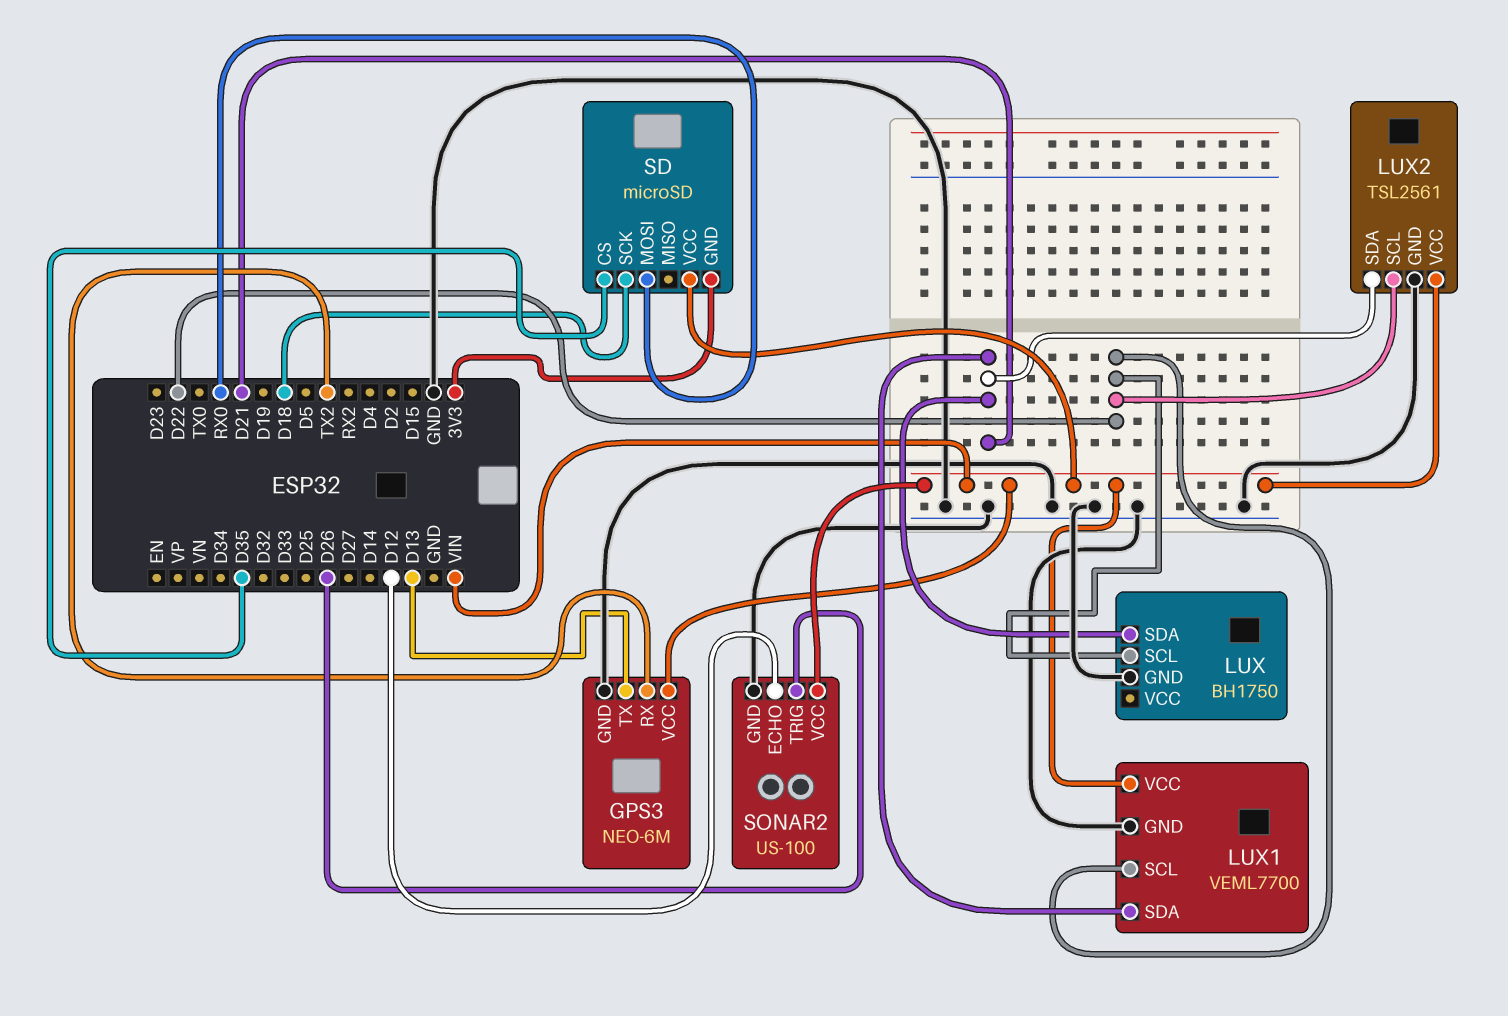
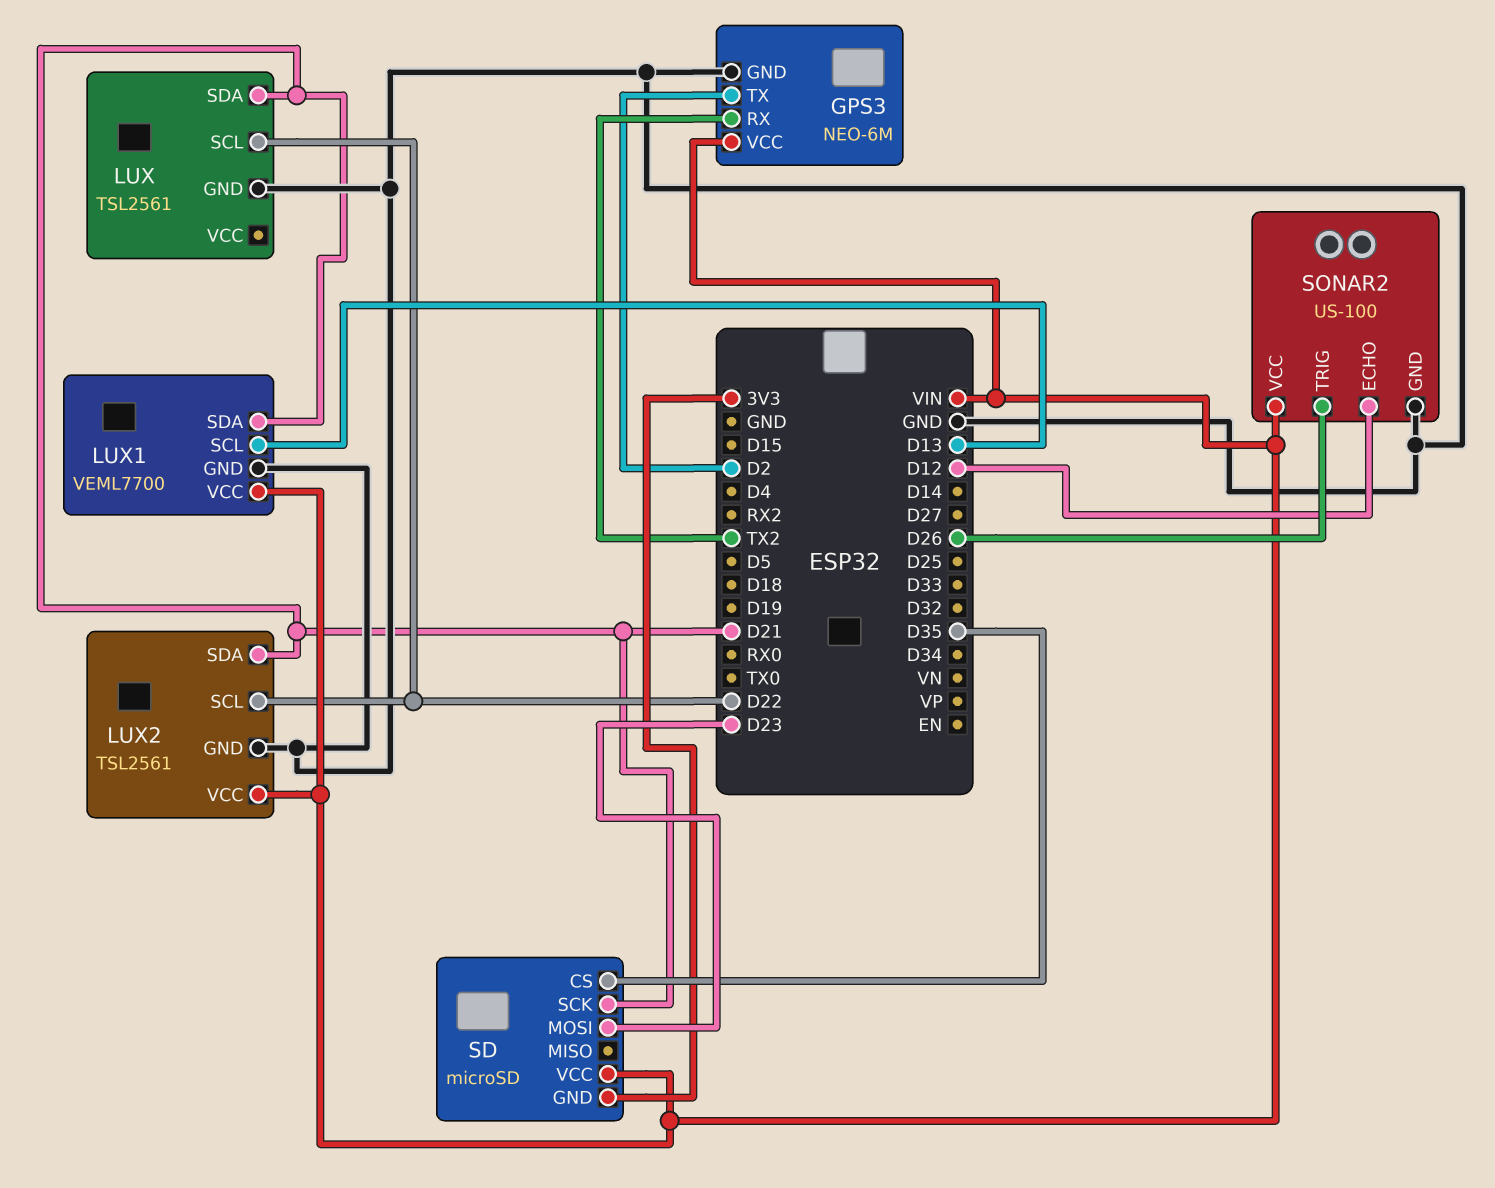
GPS3 pin TX: D13 -> D2
LUX: BH1750 -> TSL2561
LUX1 pin SCL: D22 -> D13
SD pin MOSI: RX0 -> D23
SD pin SCK: D18 -> D21

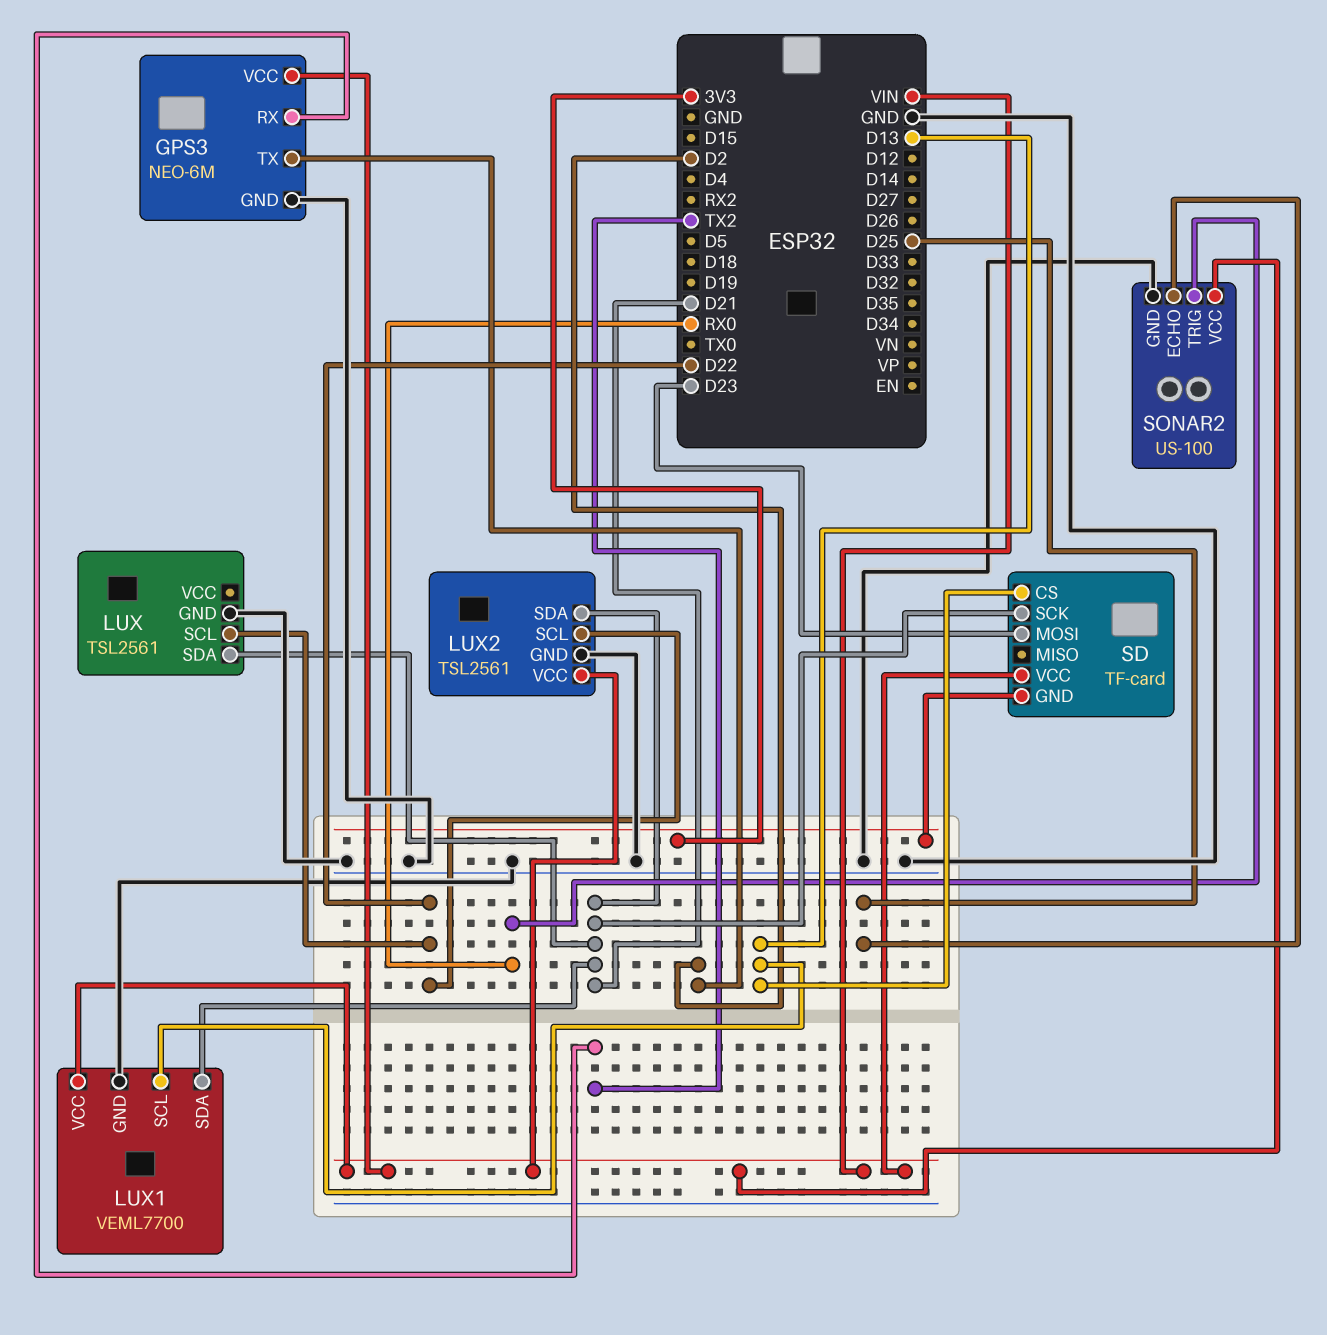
SD: microSD -> TF-card
SD pin CS: D35 -> D13
SONAR2 pin ECHO: D12 -> D25
SONAR2 pin TRIG: D26 -> RX0

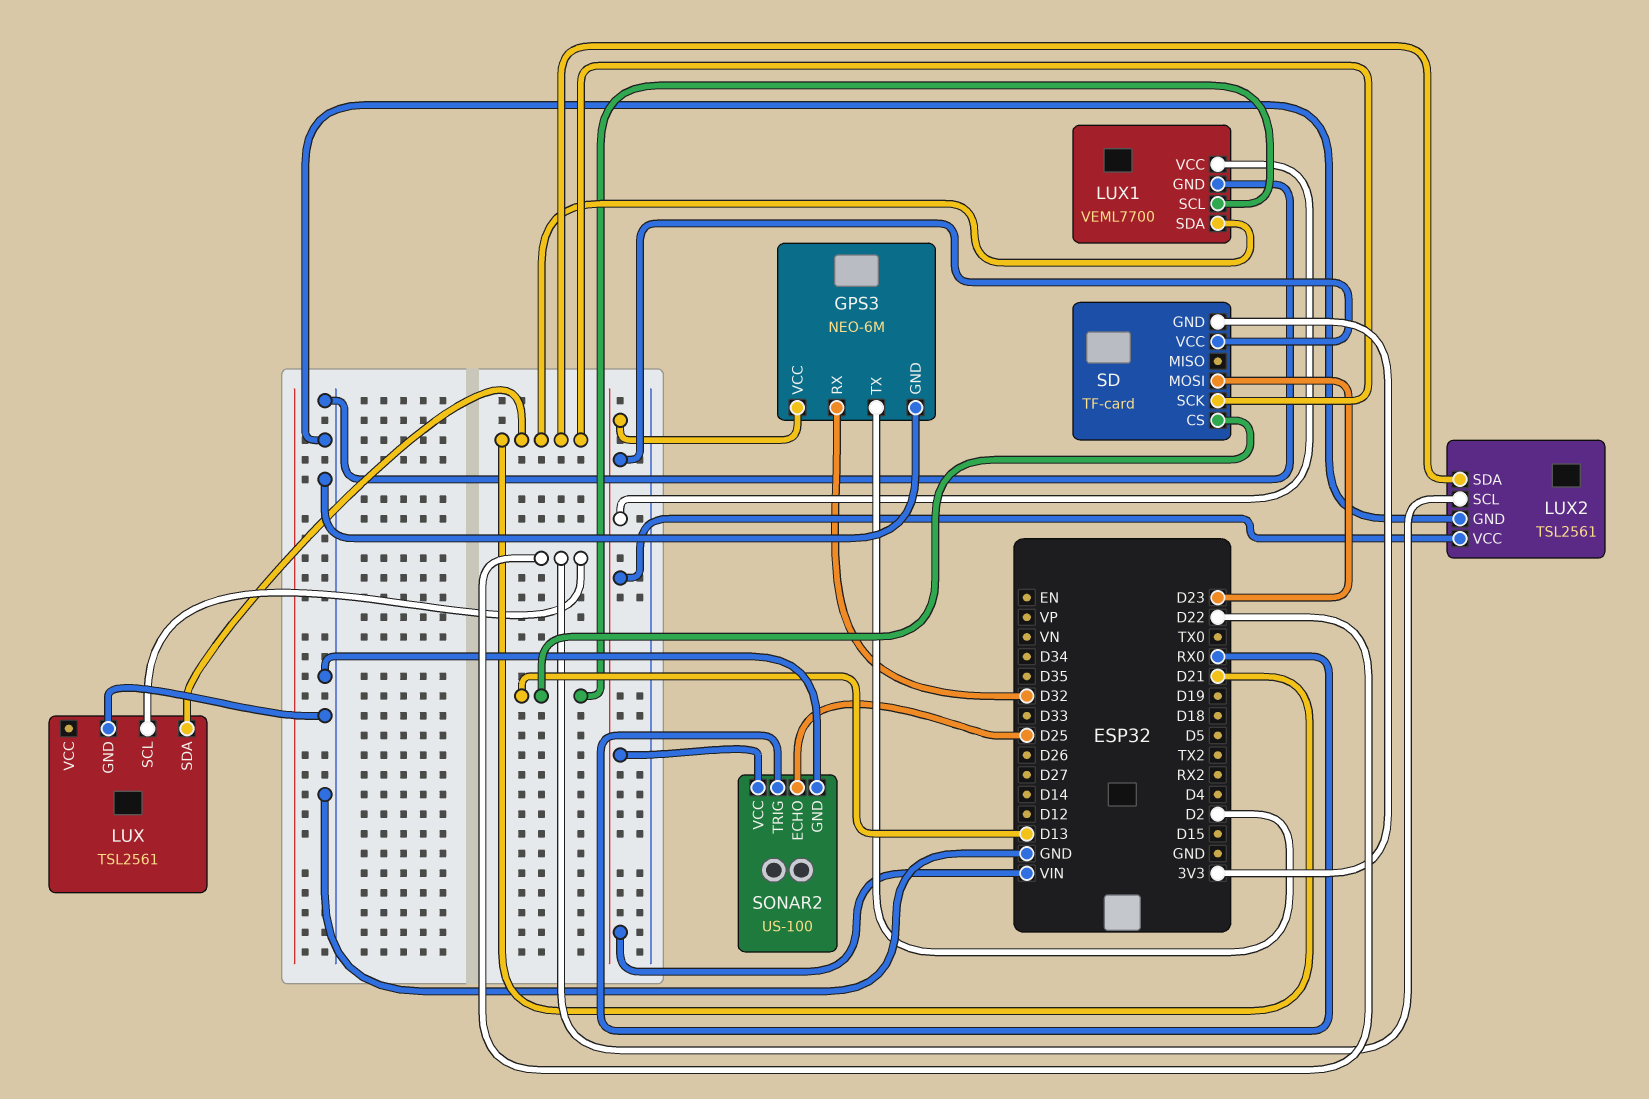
GPS3 pin RX: TX2 -> D32

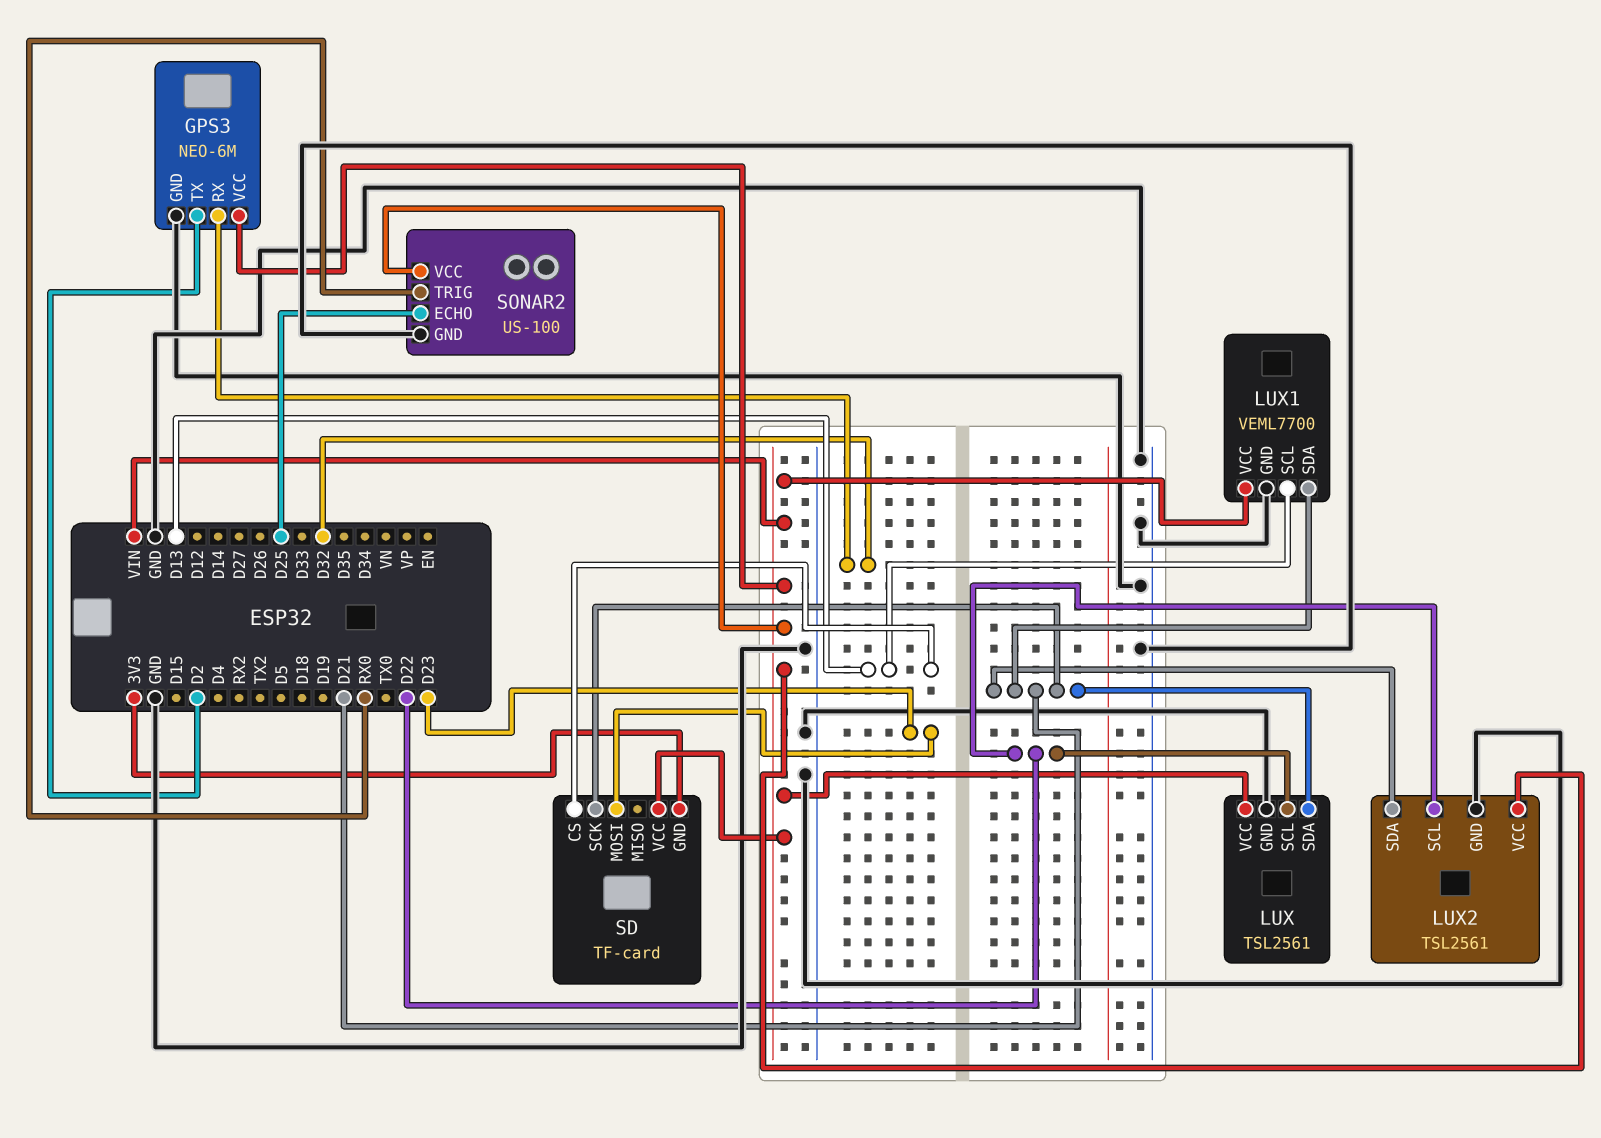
LUX pin VCC: none -> VIN

